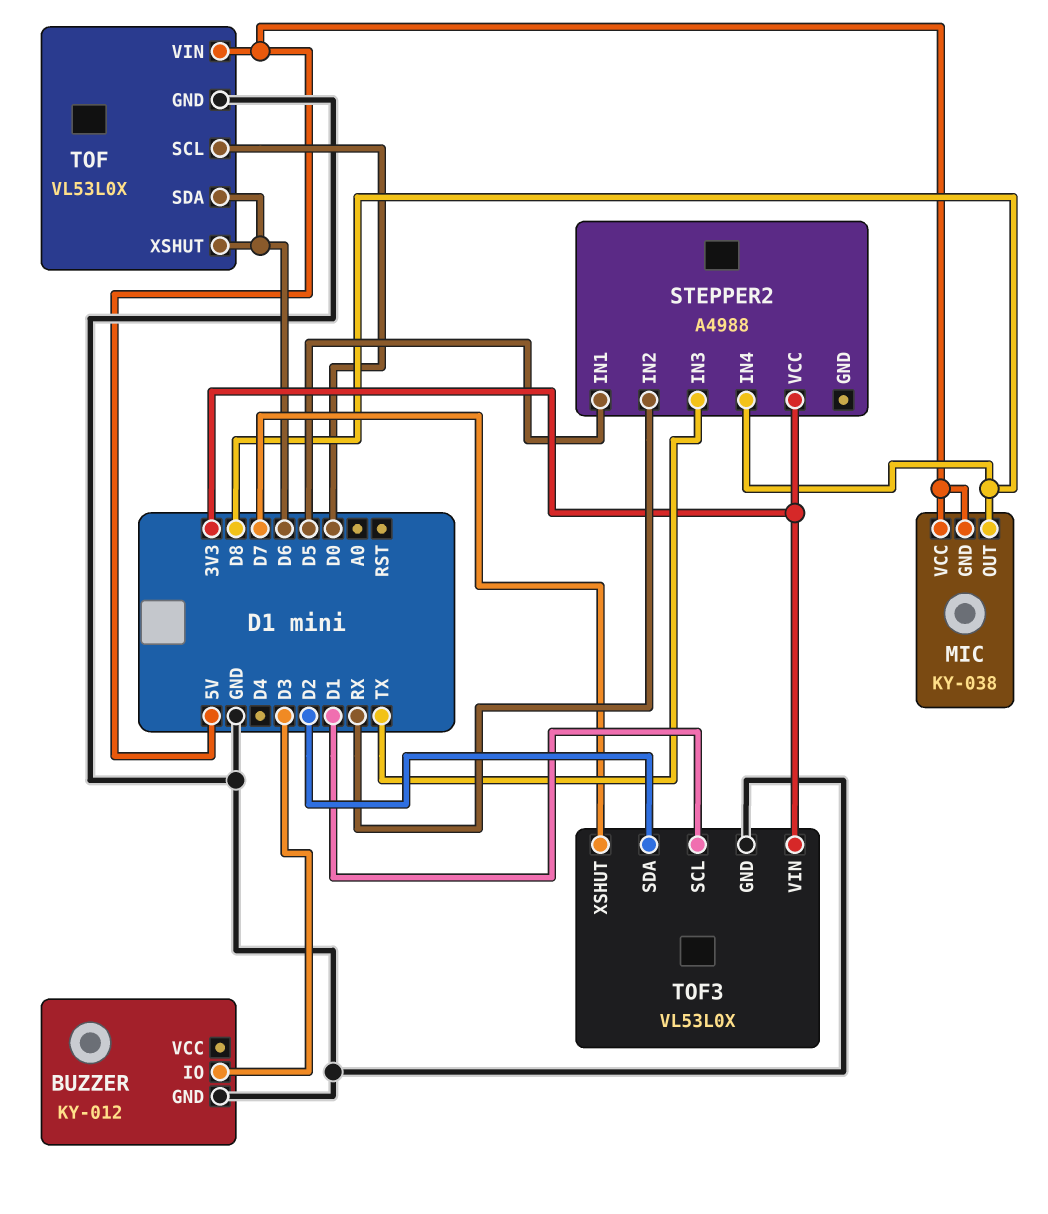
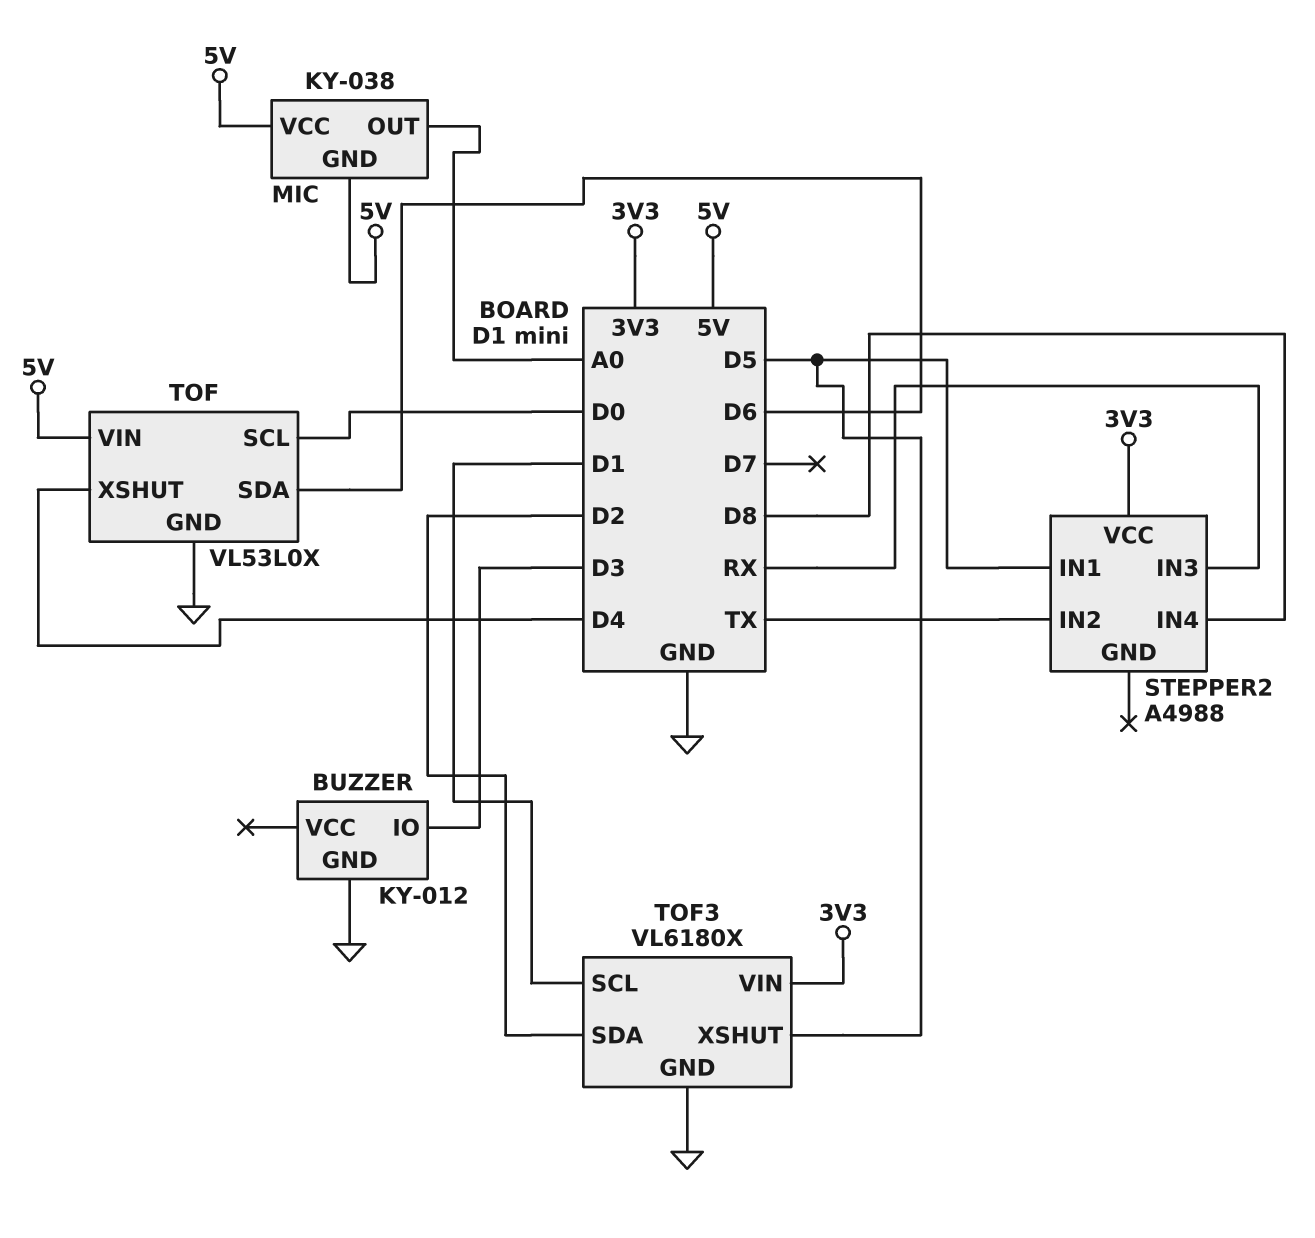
MIC pin OUT: D8 -> A0
STEPPER2 pin IN2: RX -> TX
STEPPER2 pin IN3: TX -> RX
TOF pin XSHUT: D6 -> D4
TOF3: VL53L0X -> VL6180X
TOF3 pin XSHUT: D7 -> D5

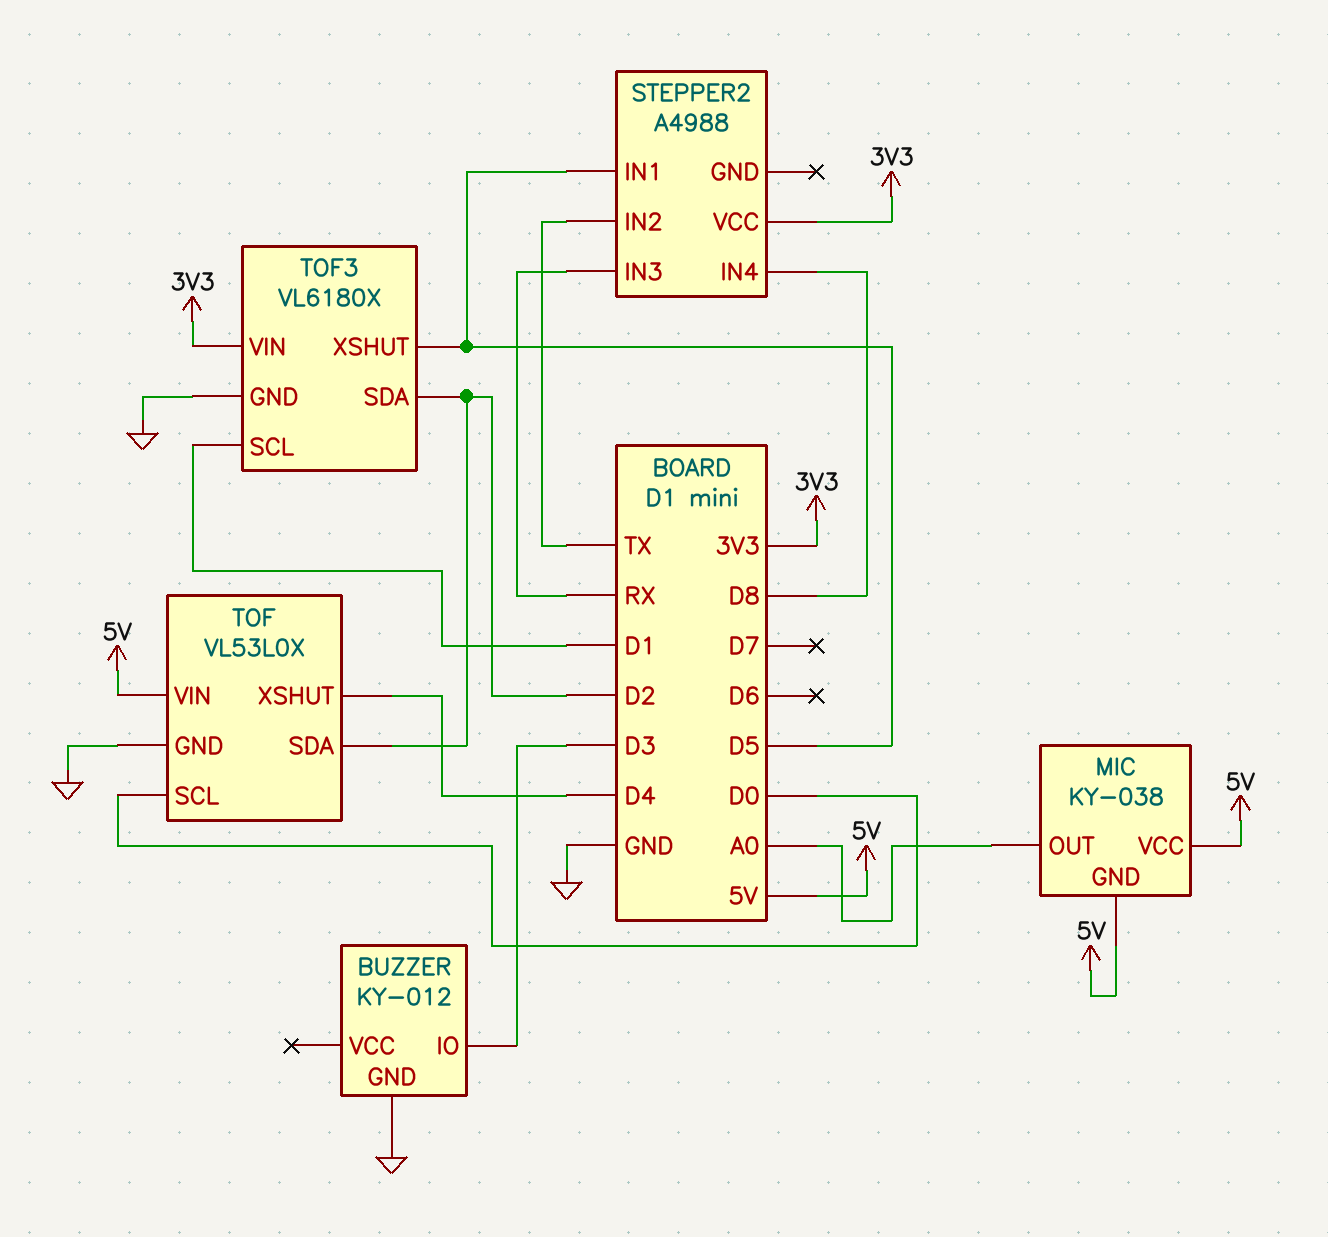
TOF pin SDA: D6 -> D2

